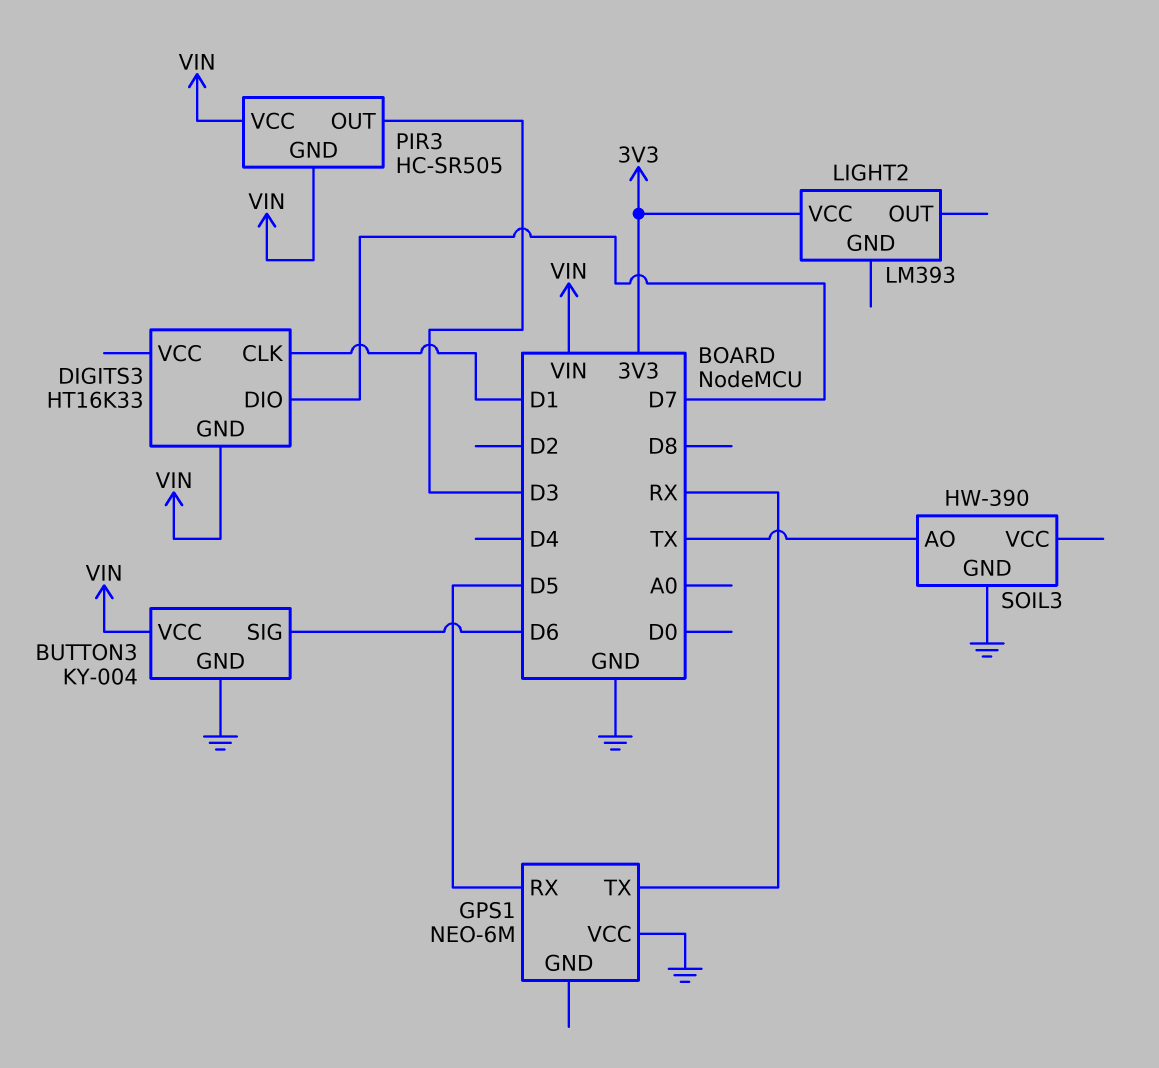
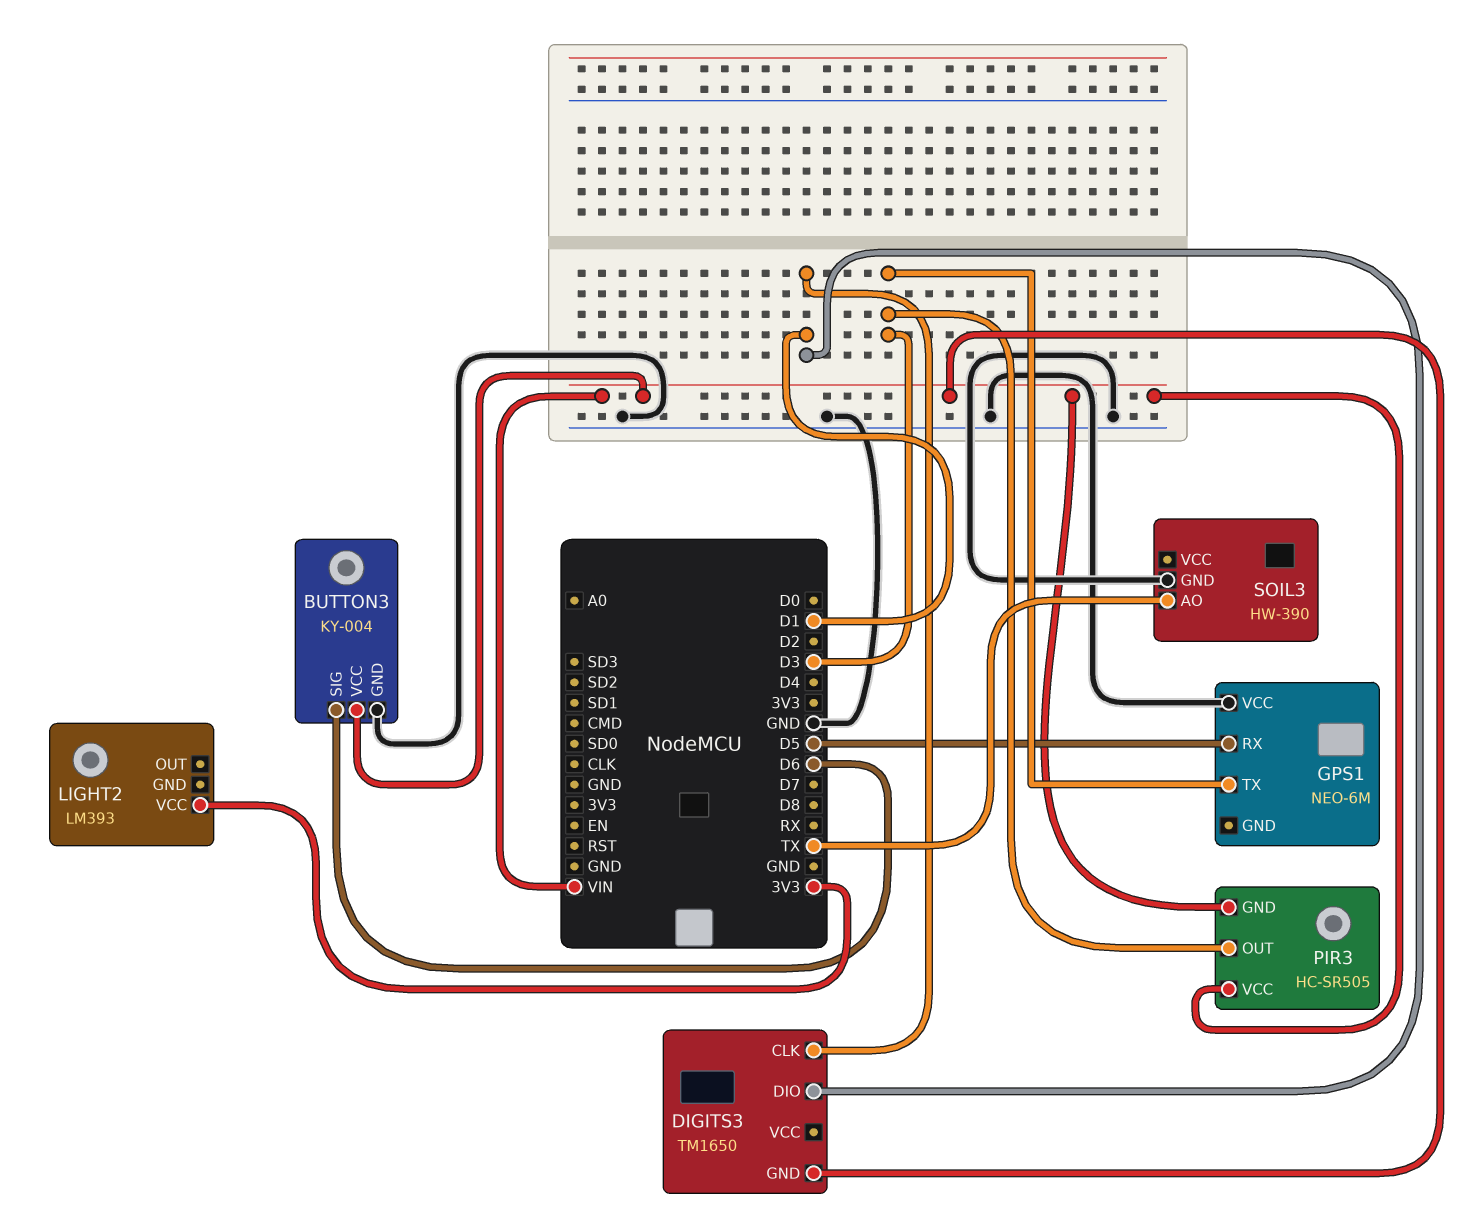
DIGITS3: HT16K33 -> TM1650
DIGITS3 pin DIO: D7 -> D1
GPS1 pin TX: RX -> D3

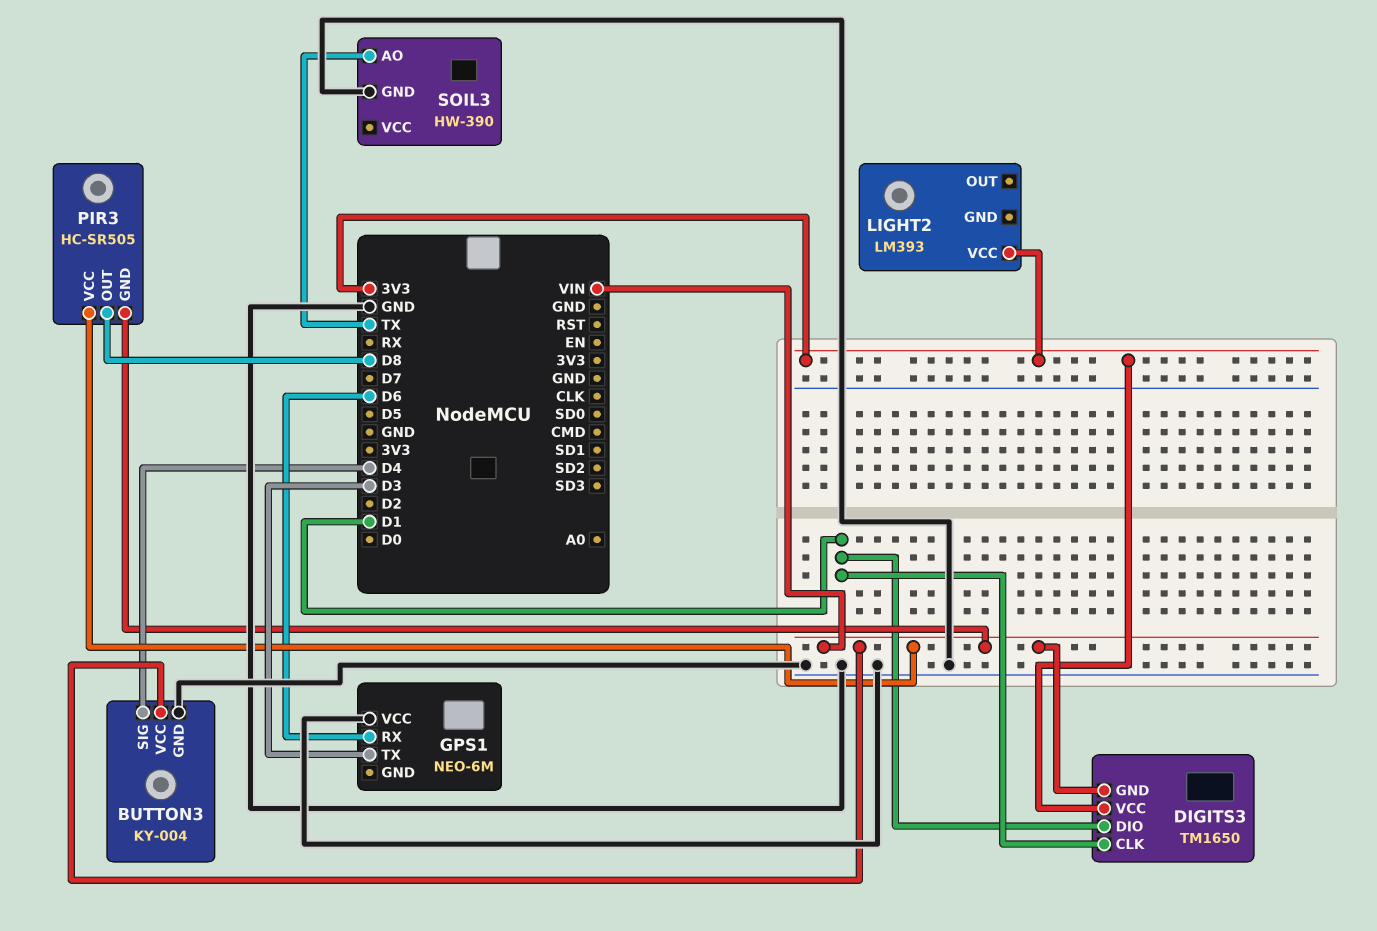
BUTTON3 pin SIG: D6 -> D4
DIGITS3 pin VCC: none -> 3V3
GPS1 pin RX: D5 -> D6
PIR3 pin OUT: D3 -> D8

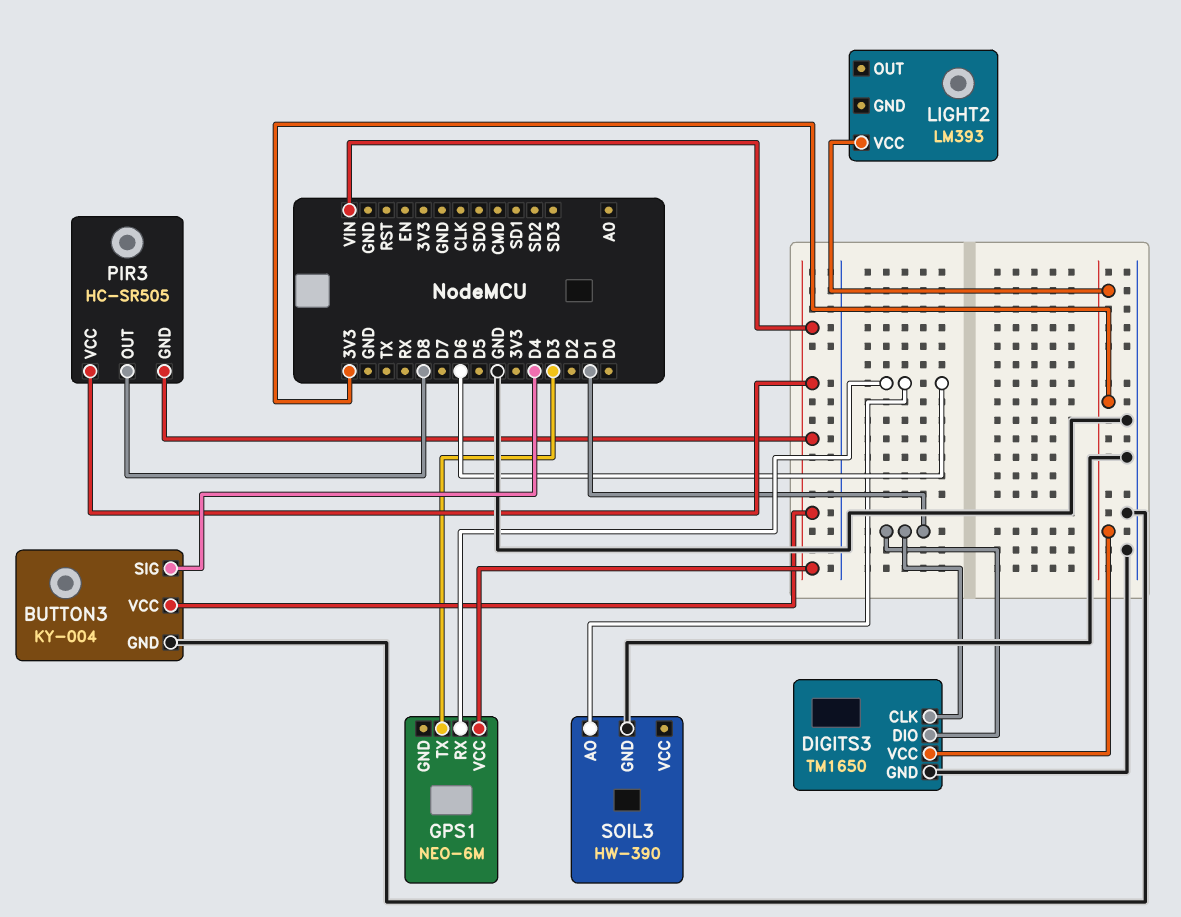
DIGITS3 pin GND: VIN -> GND
GPS1 pin VCC: GND -> VIN
SOIL3 pin AO: TX -> D6

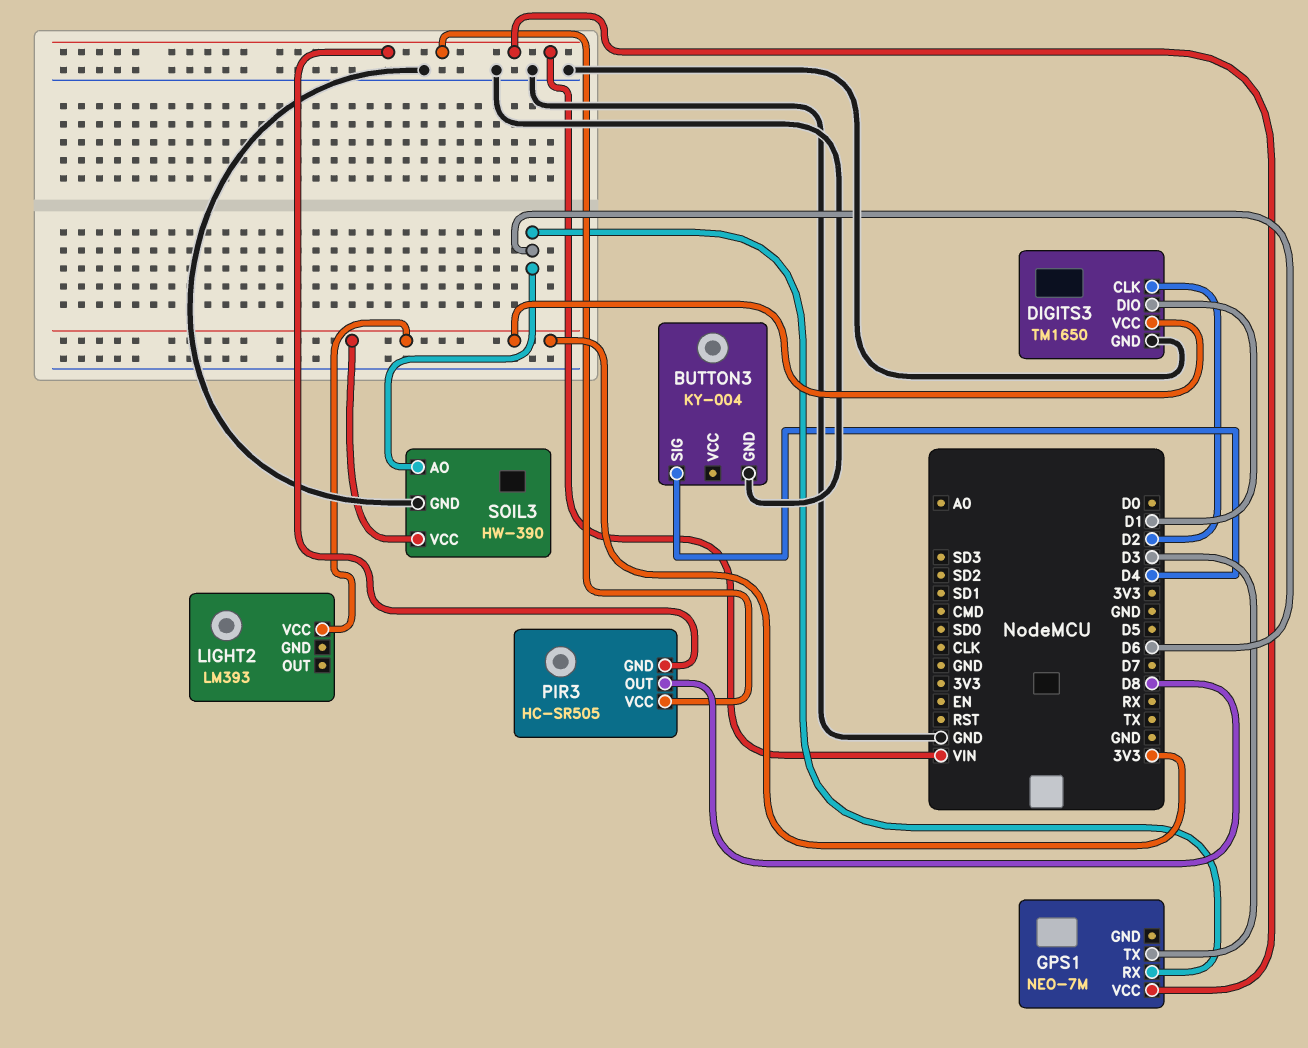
BUTTON3 pin VCC: VIN -> none
DIGITS3 pin CLK: D1 -> D2
GPS1: NEO-6M -> NEO-7M
SOIL3 pin VCC: none -> 3V3

